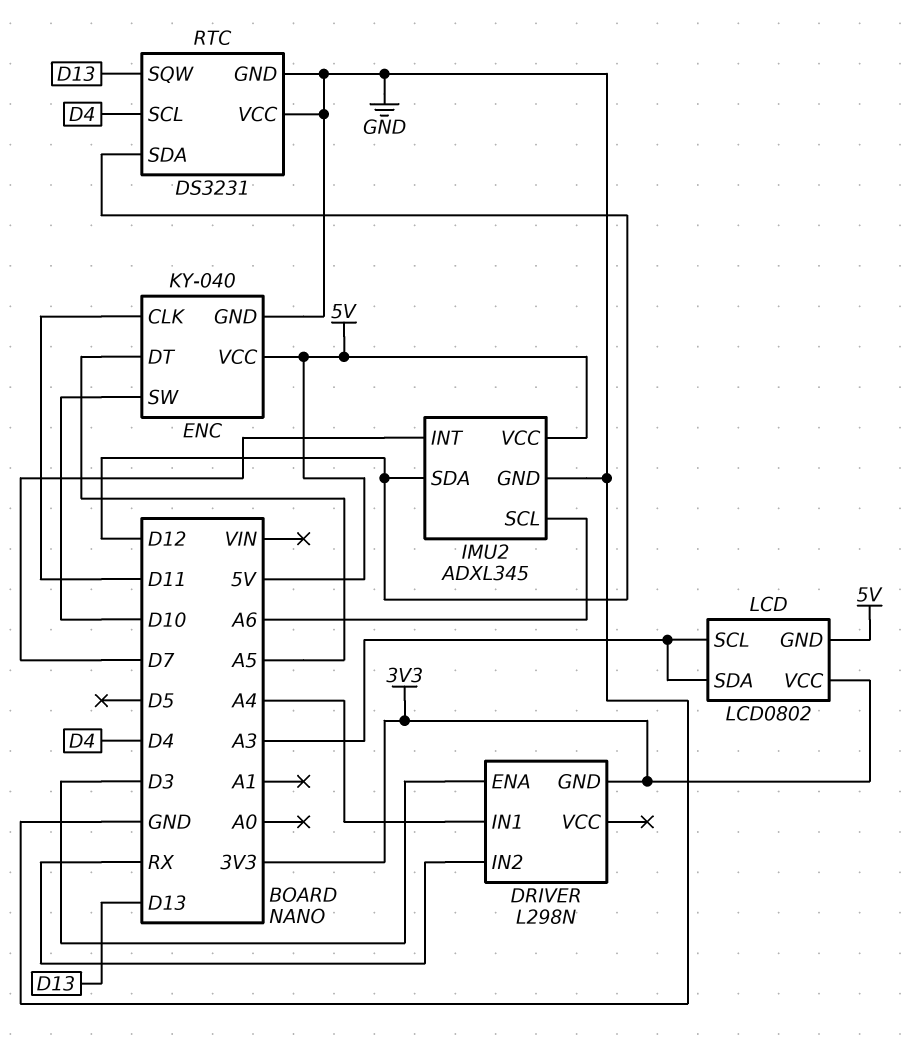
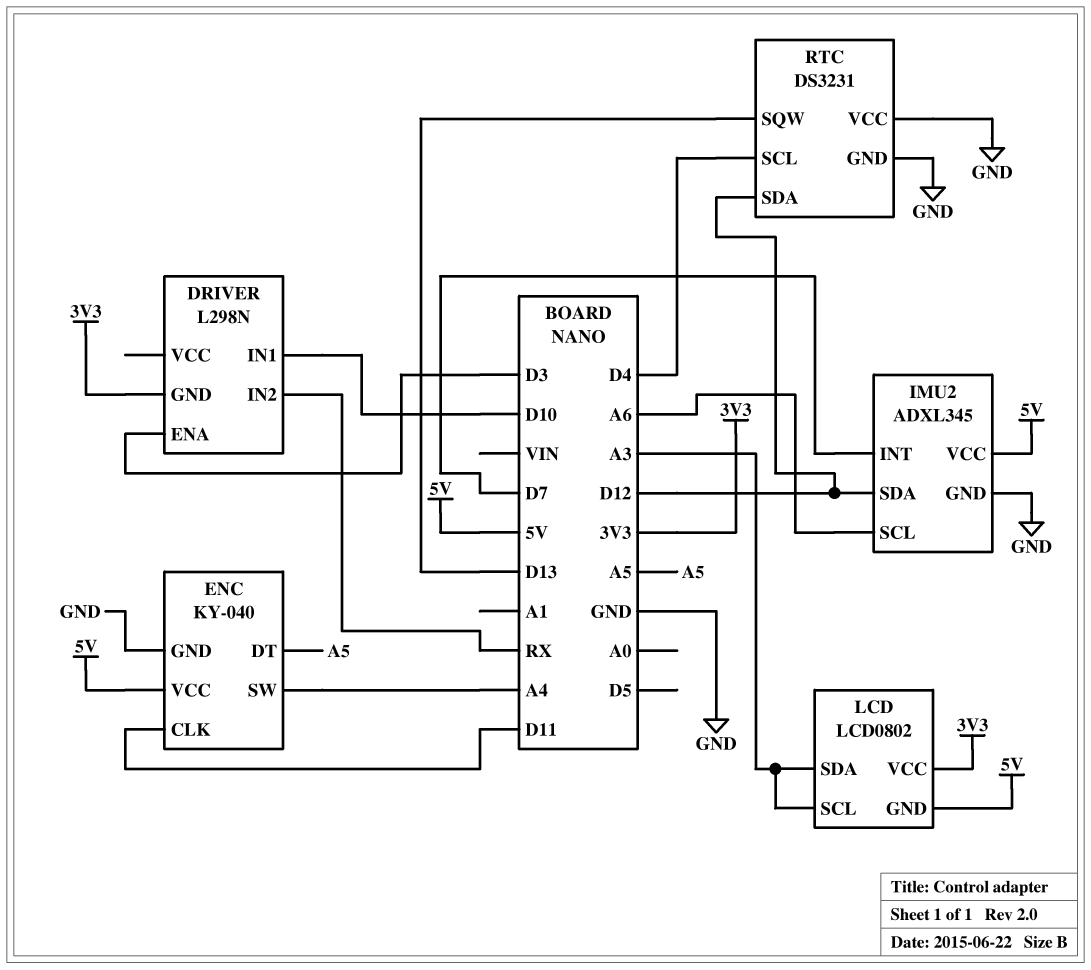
DRIVER pin IN1: A4 -> D10
ENC pin SW: D10 -> A4

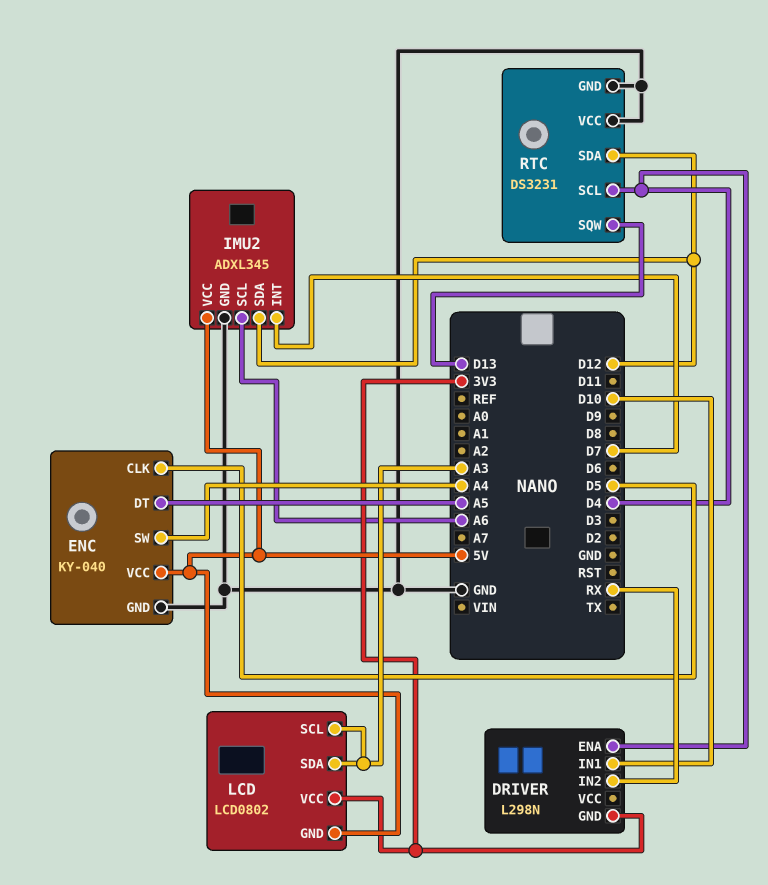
DRIVER pin ENA: D3 -> D4
ENC pin CLK: D11 -> D5

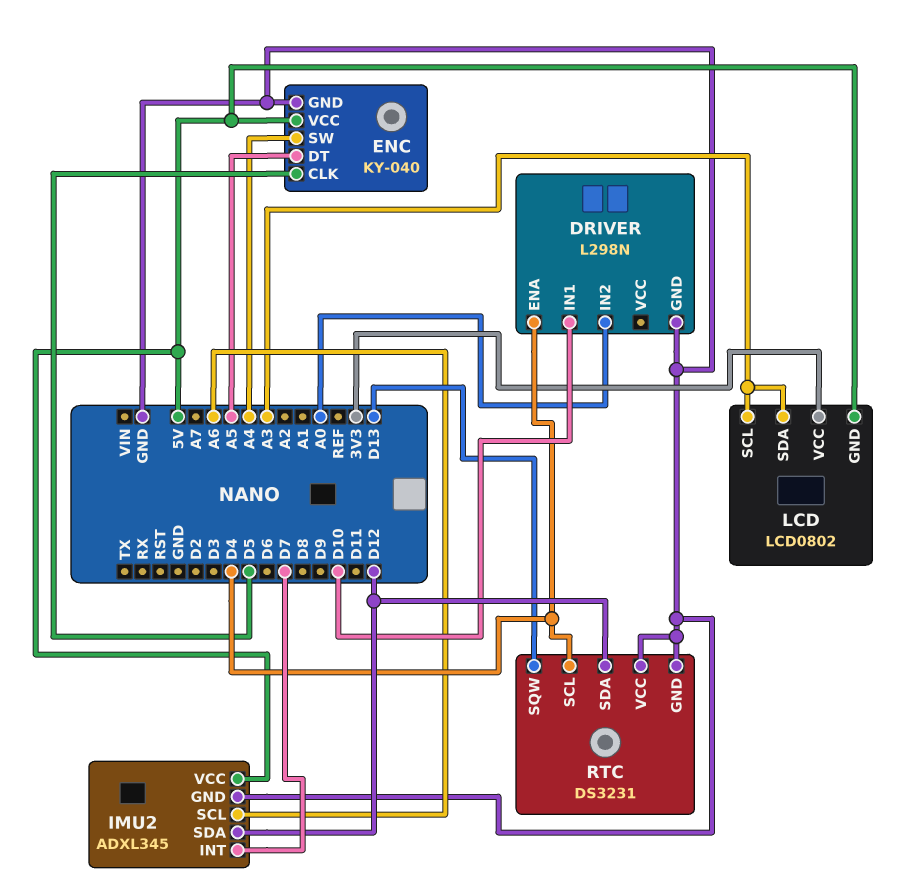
DRIVER pin GND: 3V3 -> GND
DRIVER pin IN2: RX -> A0

